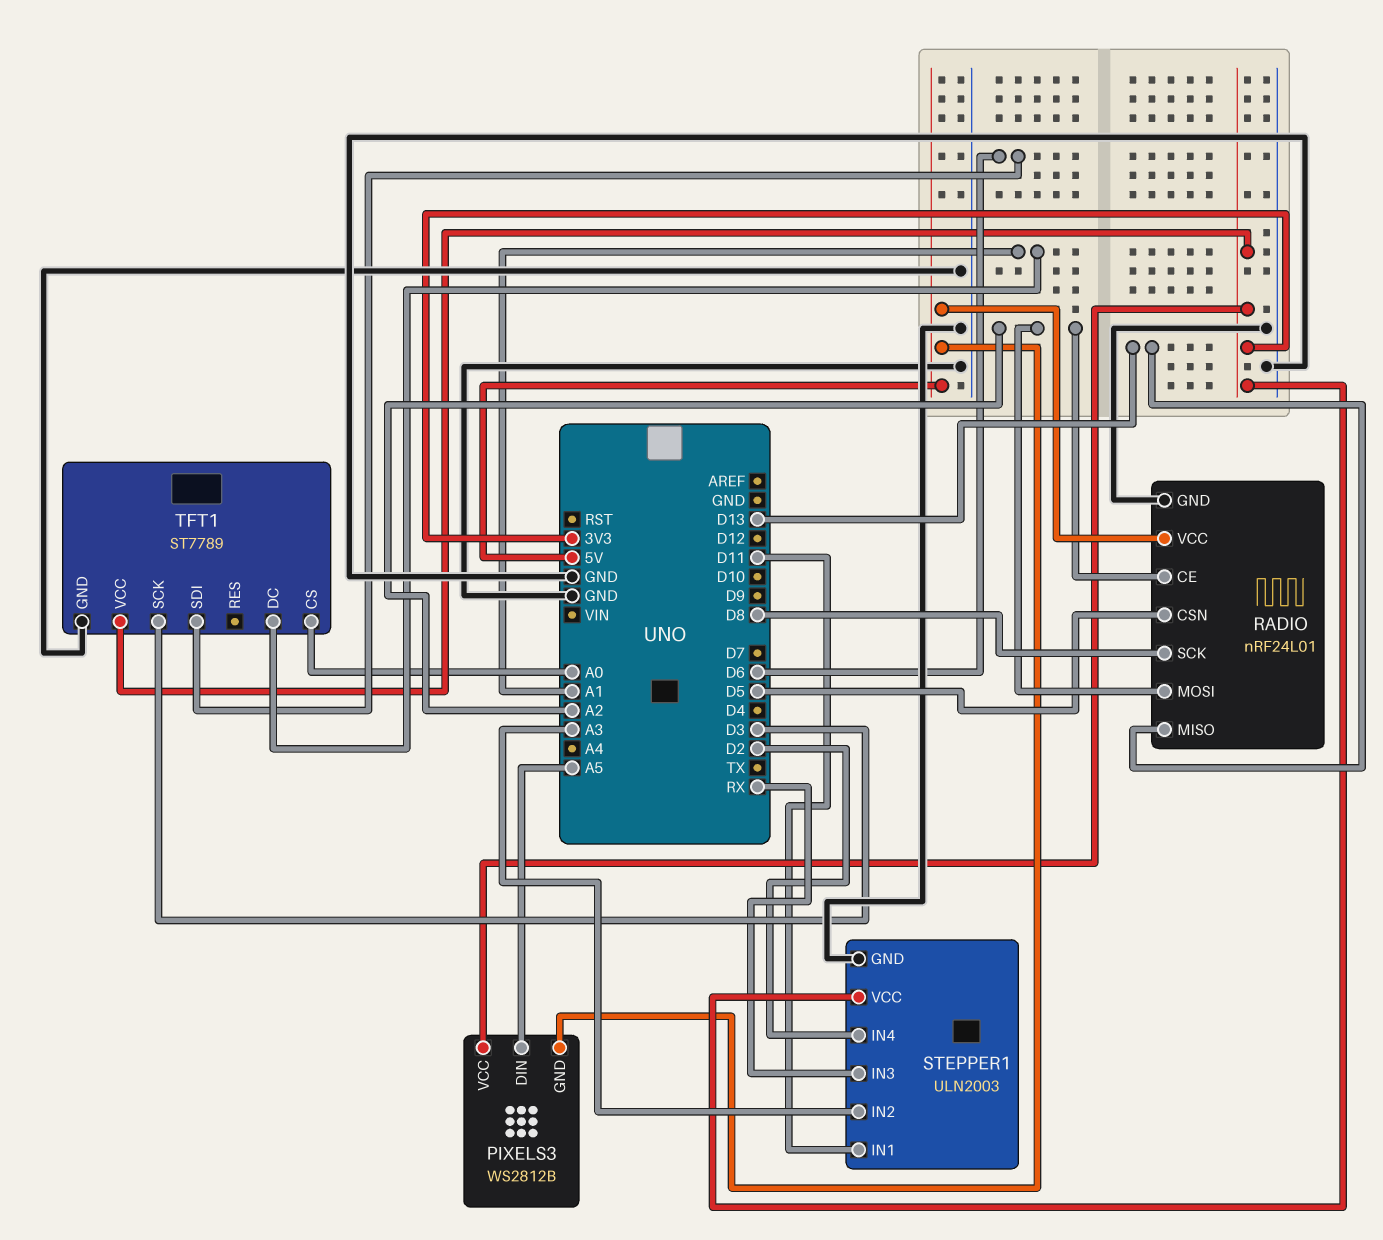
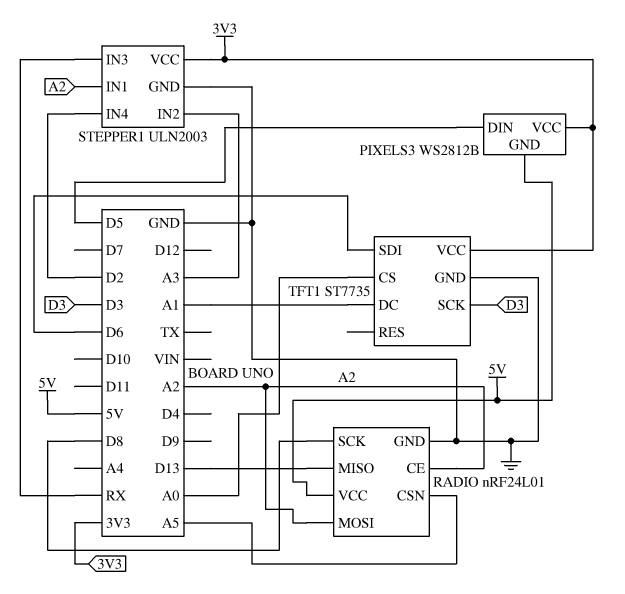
PIXELS3 pin DIN: A5 -> D5
RADIO pin CSN: D5 -> A5
STEPPER1 pin IN1: D11 -> A2
TFT1: ST7789 -> ST7735

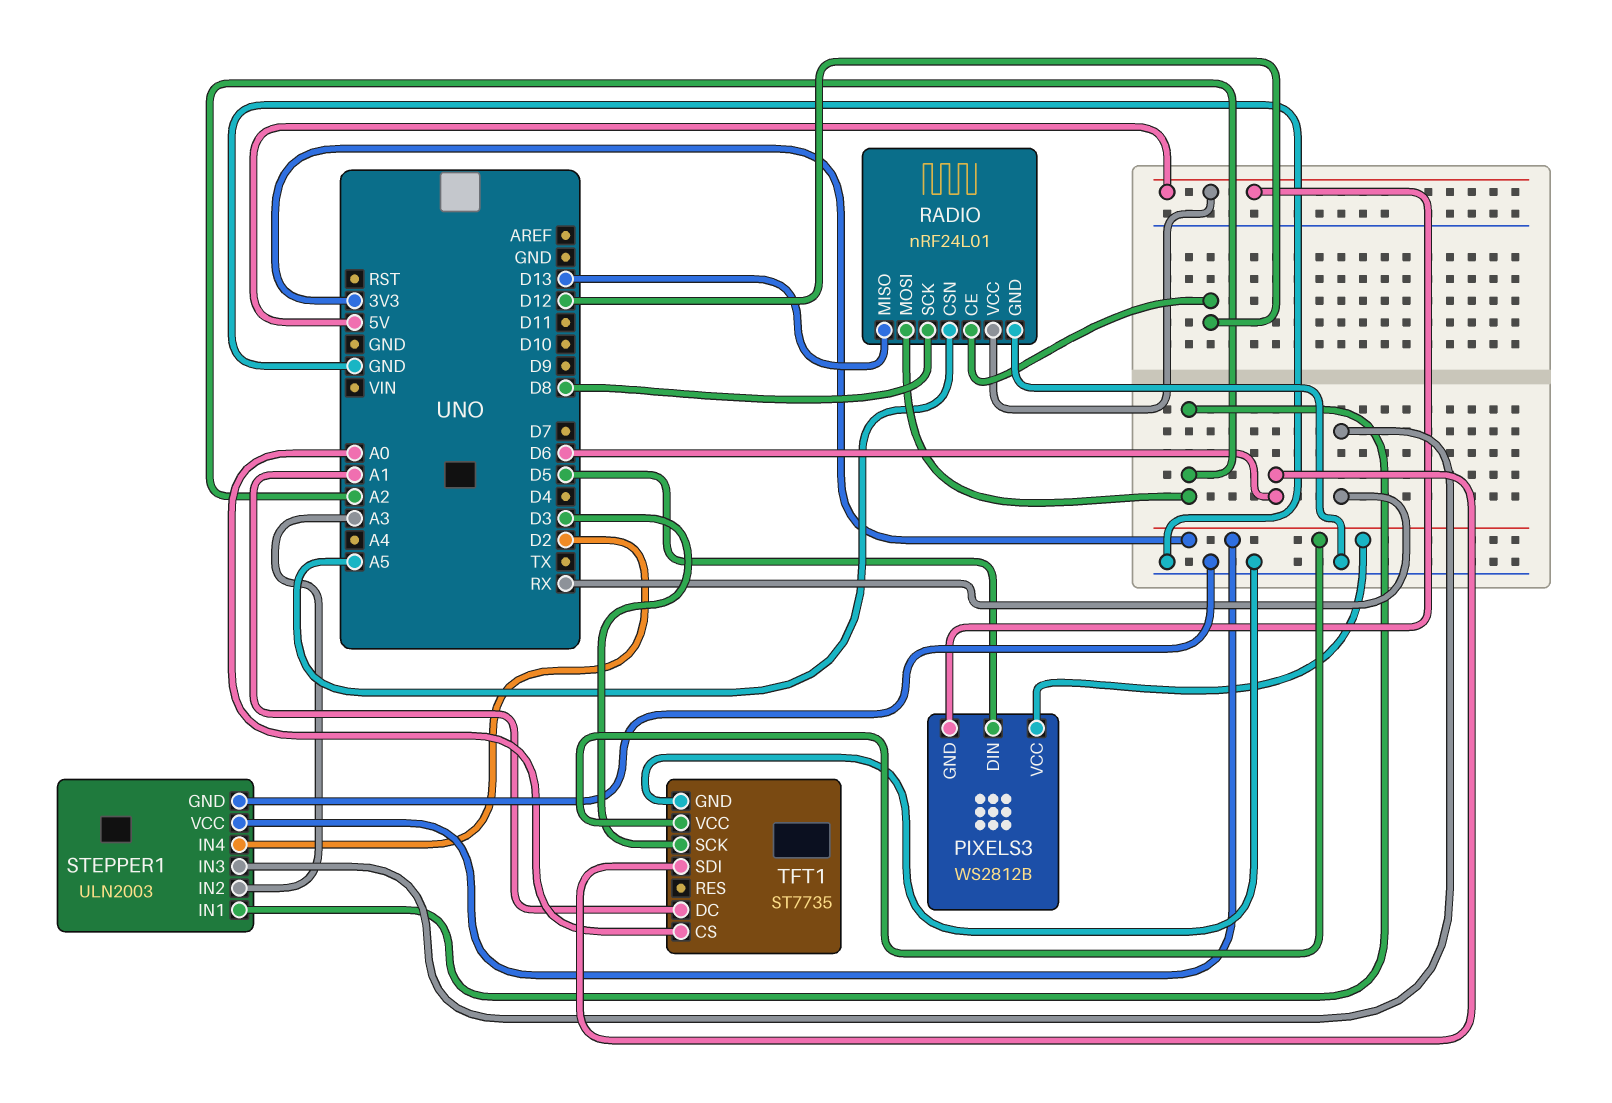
RADIO pin CE: A2 -> D12

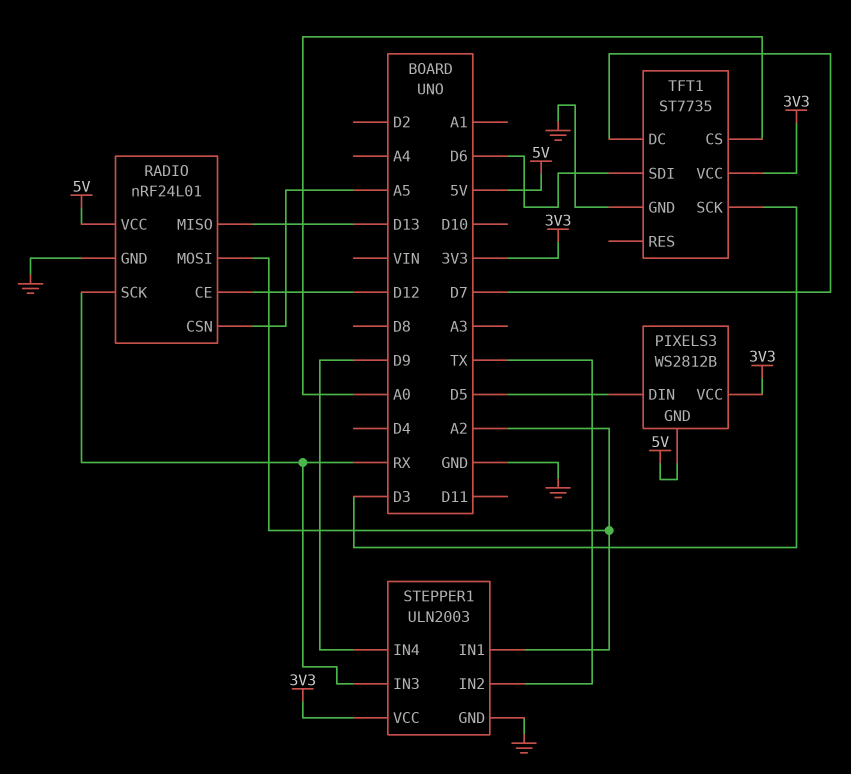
RADIO pin SCK: D8 -> RX
STEPPER1 pin IN2: A3 -> TX
STEPPER1 pin IN4: D2 -> D9
TFT1 pin DC: A1 -> D7

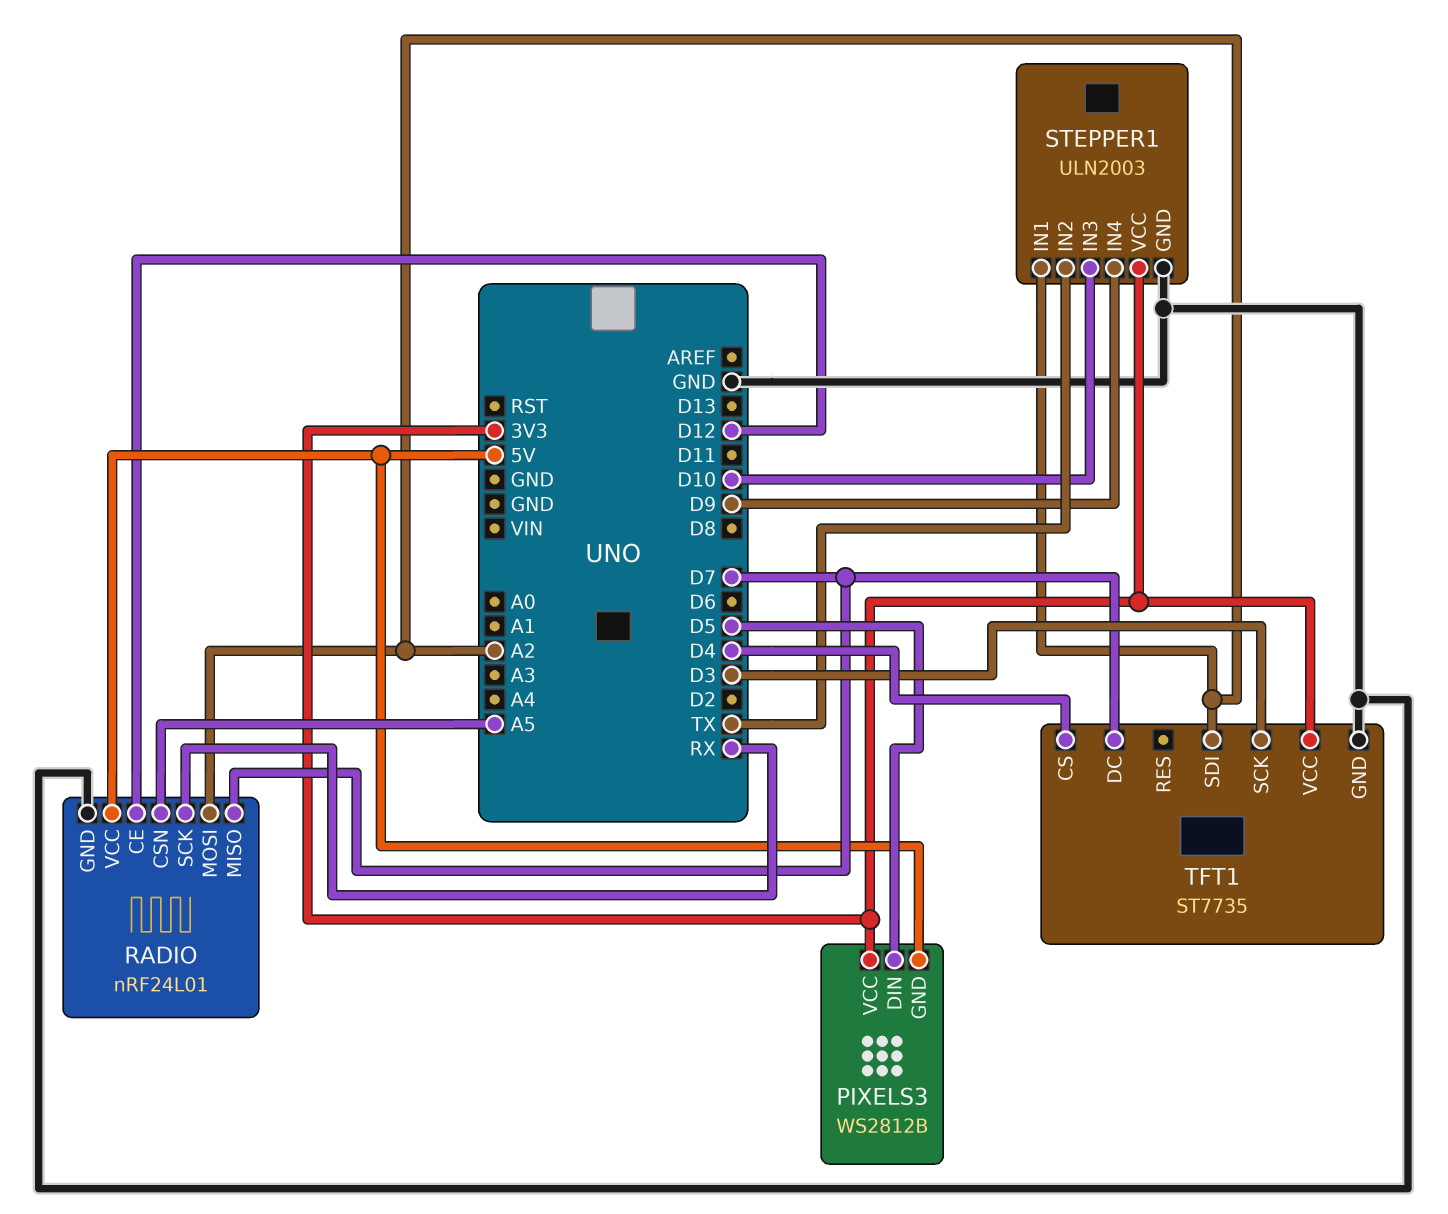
RADIO pin MISO: D13 -> D7
STEPPER1 pin IN3: RX -> D10
TFT1 pin CS: A0 -> D4
TFT1 pin SDI: D6 -> A2

